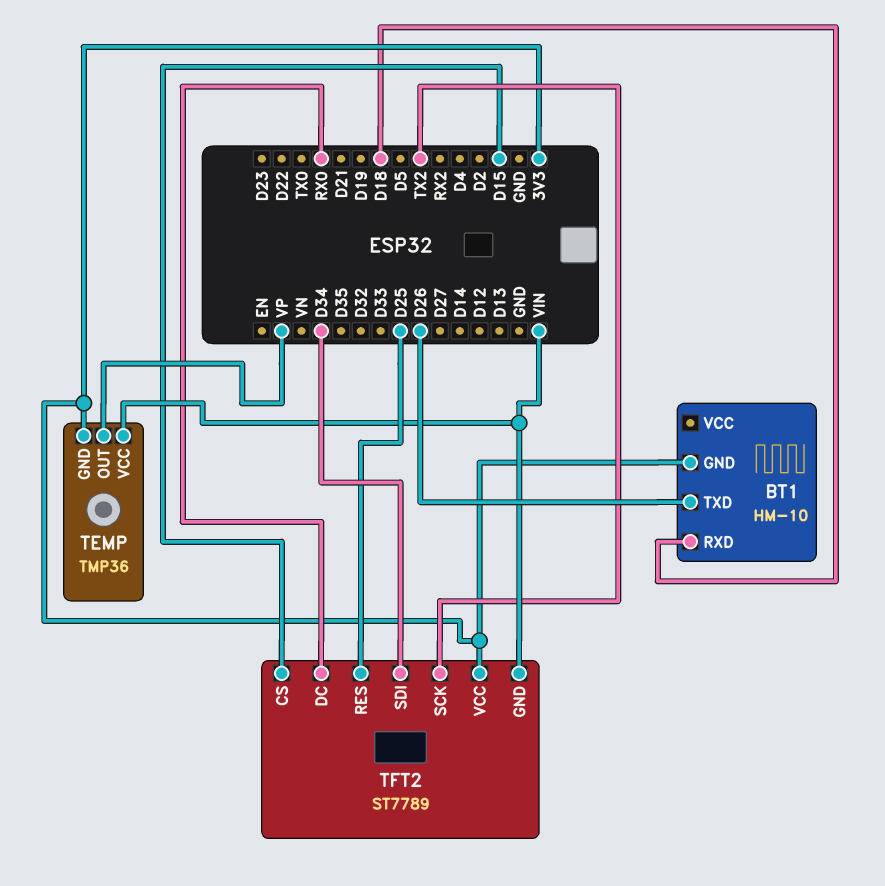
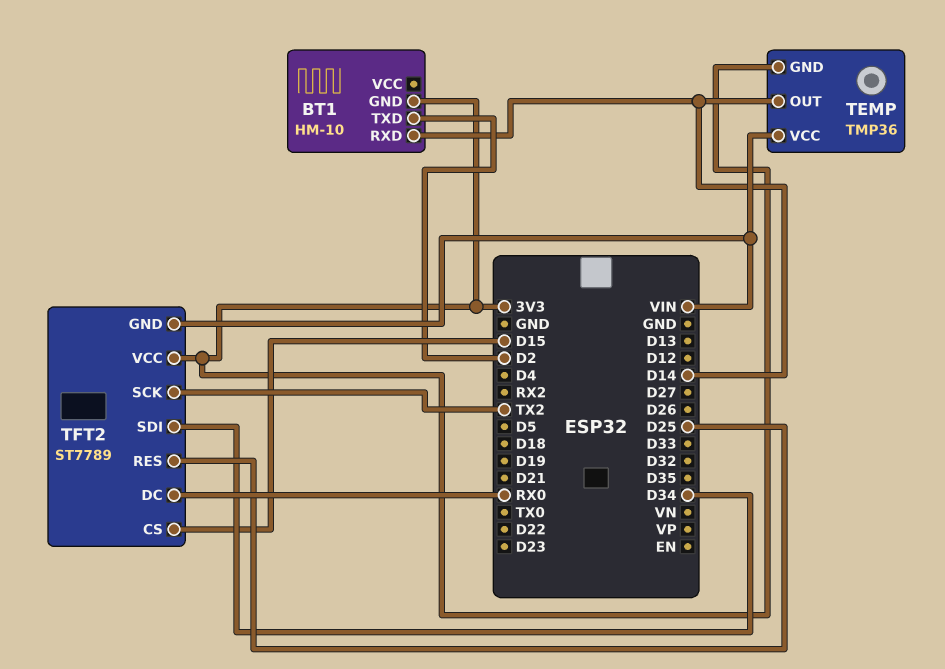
BT1 pin RXD: D18 -> D14
BT1 pin TXD: D26 -> D2
TEMP pin OUT: VP -> D14

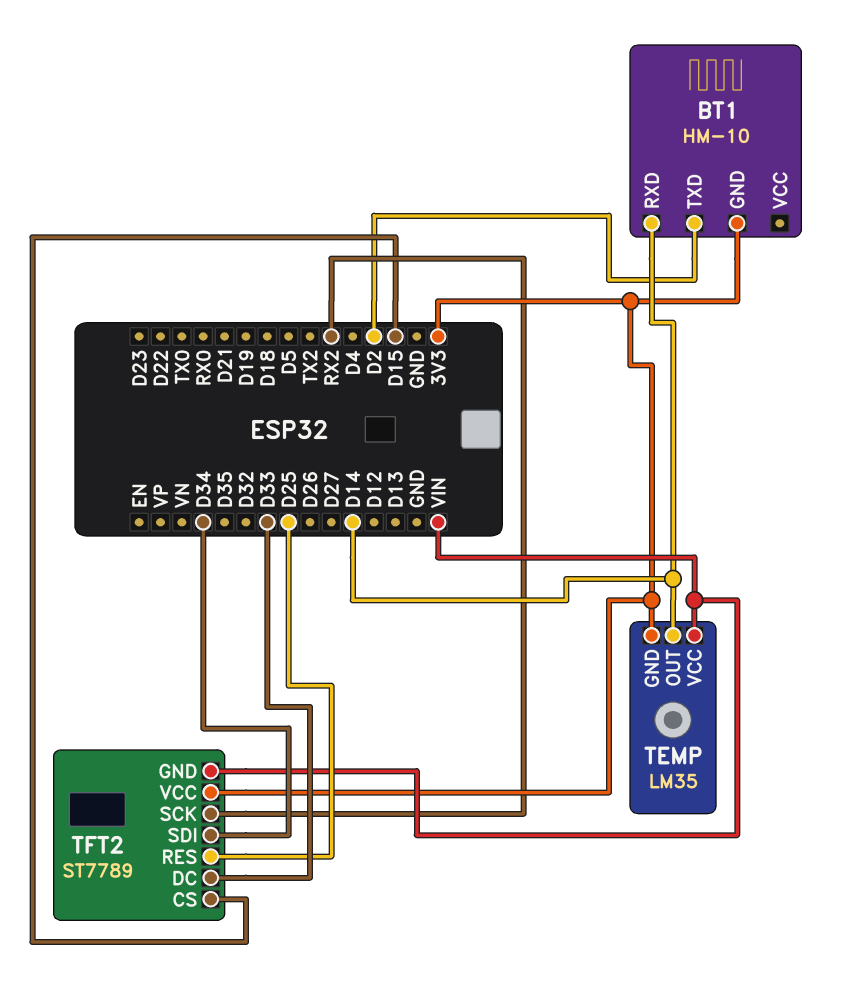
TEMP: TMP36 -> LM35
TFT2 pin DC: RX0 -> D33
TFT2 pin SCK: TX2 -> RX2

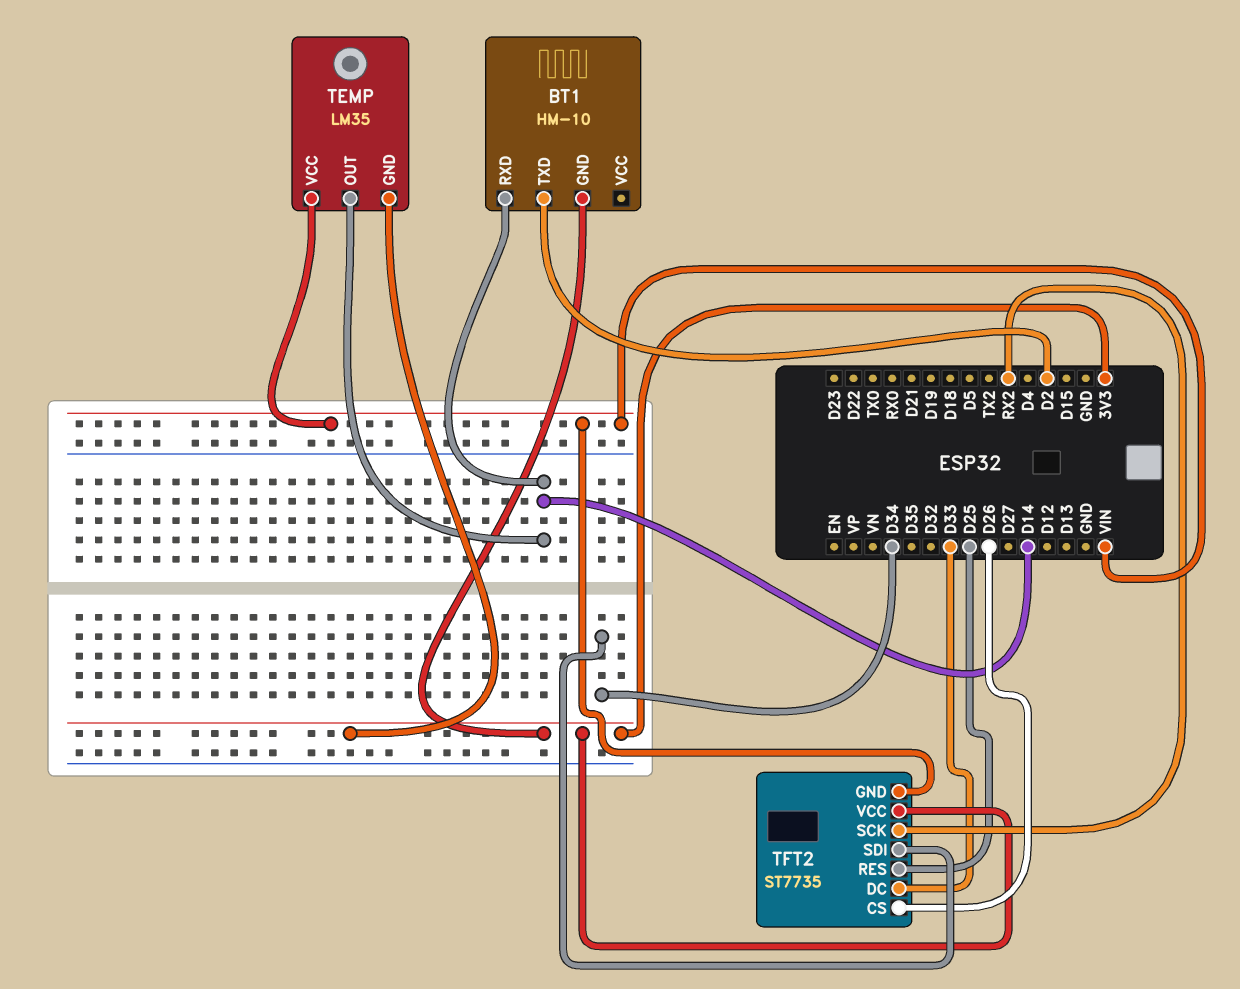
TFT2: ST7789 -> ST7735
TFT2 pin CS: D15 -> D26

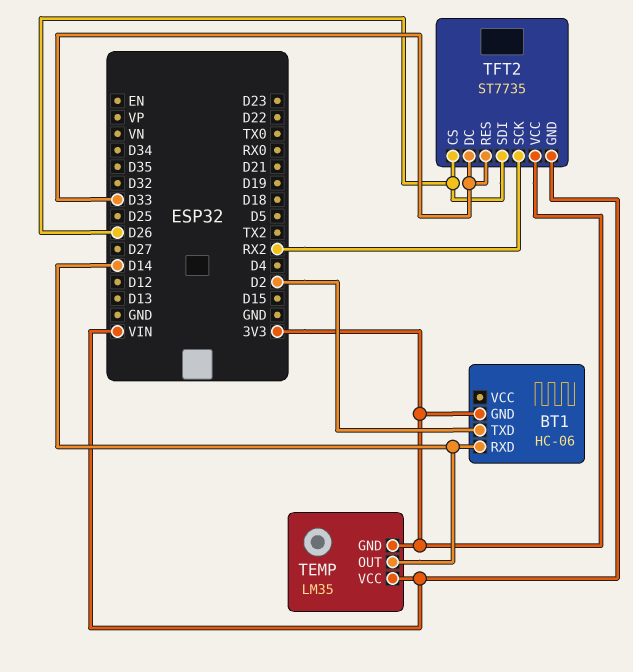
BT1: HM-10 -> HC-06
TFT2 pin RES: D25 -> D33
TFT2 pin SDI: D34 -> D26

